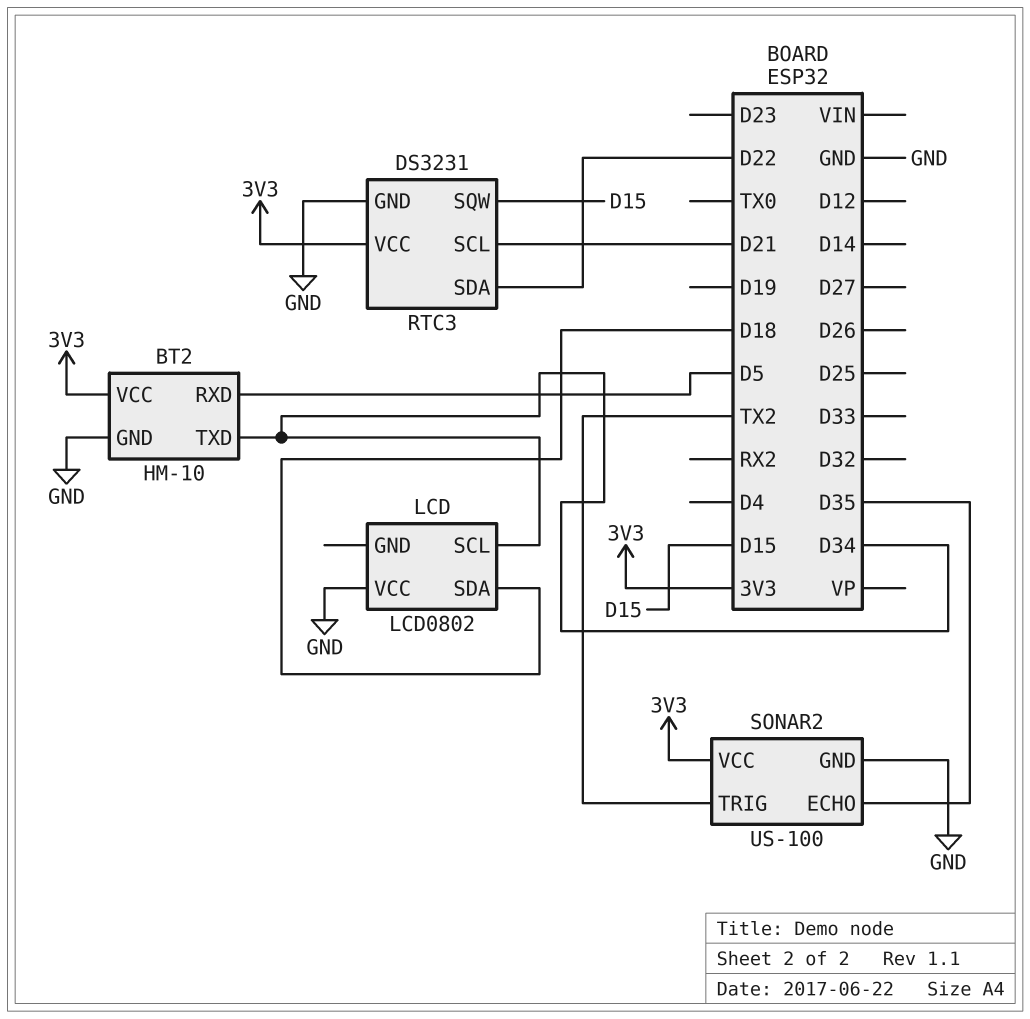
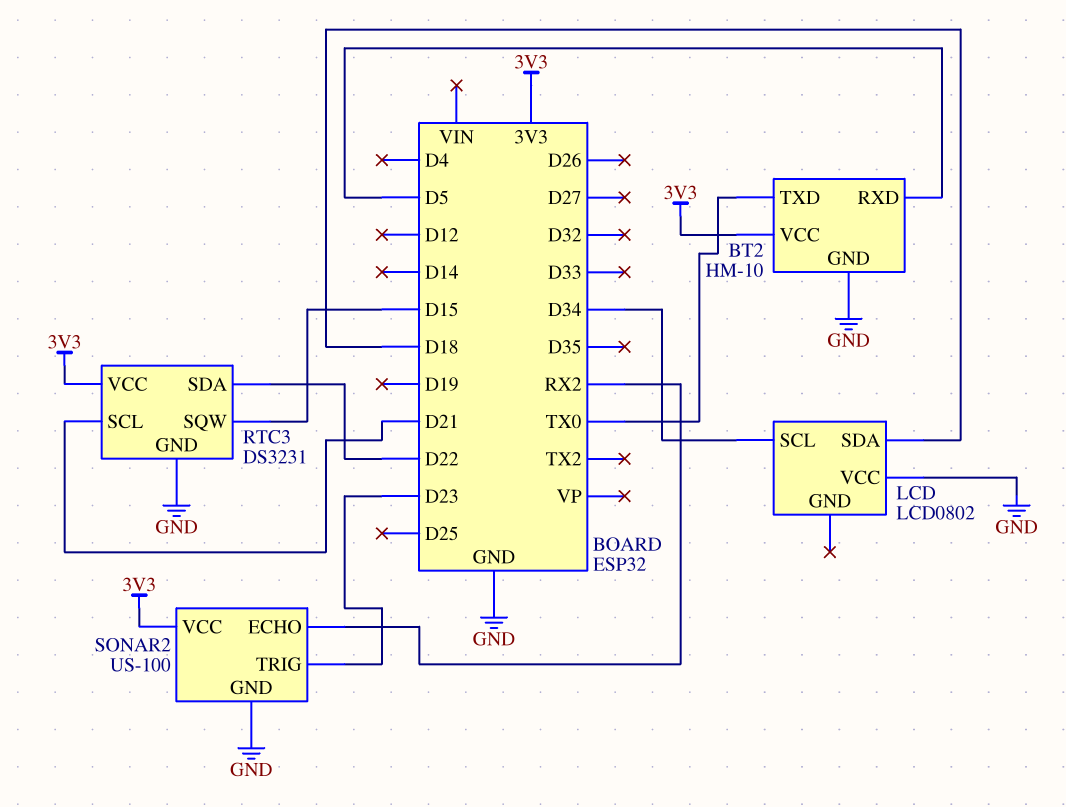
BT2 pin TXD: D34 -> TX0
SONAR2 pin ECHO: D35 -> RX2
SONAR2 pin TRIG: TX2 -> D23

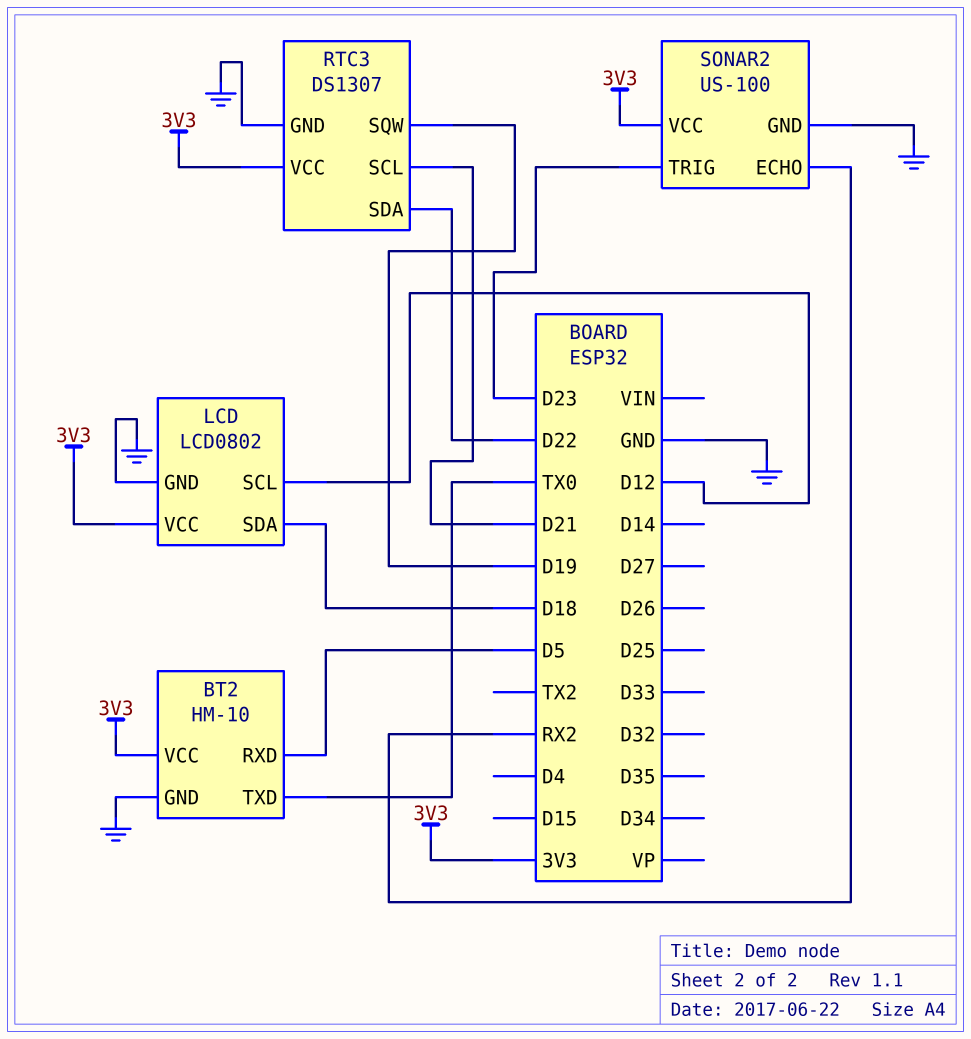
LCD pin GND: none -> GND
LCD pin SCL: D34 -> D12
LCD pin VCC: GND -> 3V3
RTC3: DS3231 -> DS1307
RTC3 pin SQW: D15 -> D19

